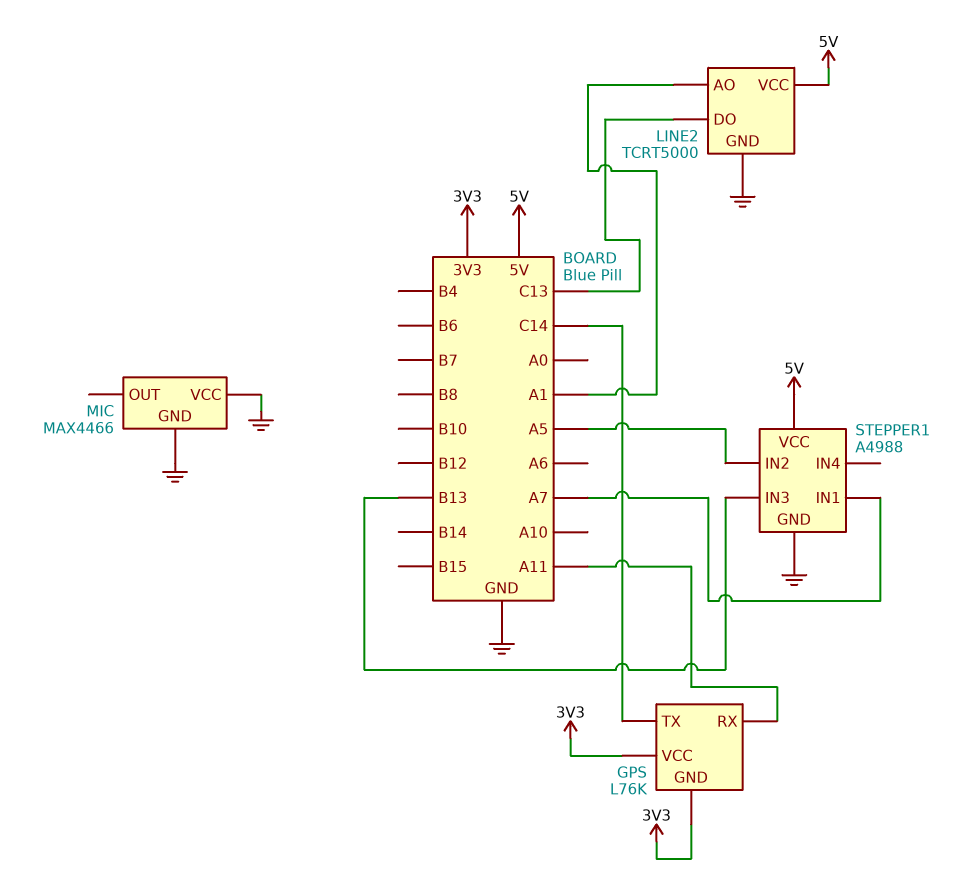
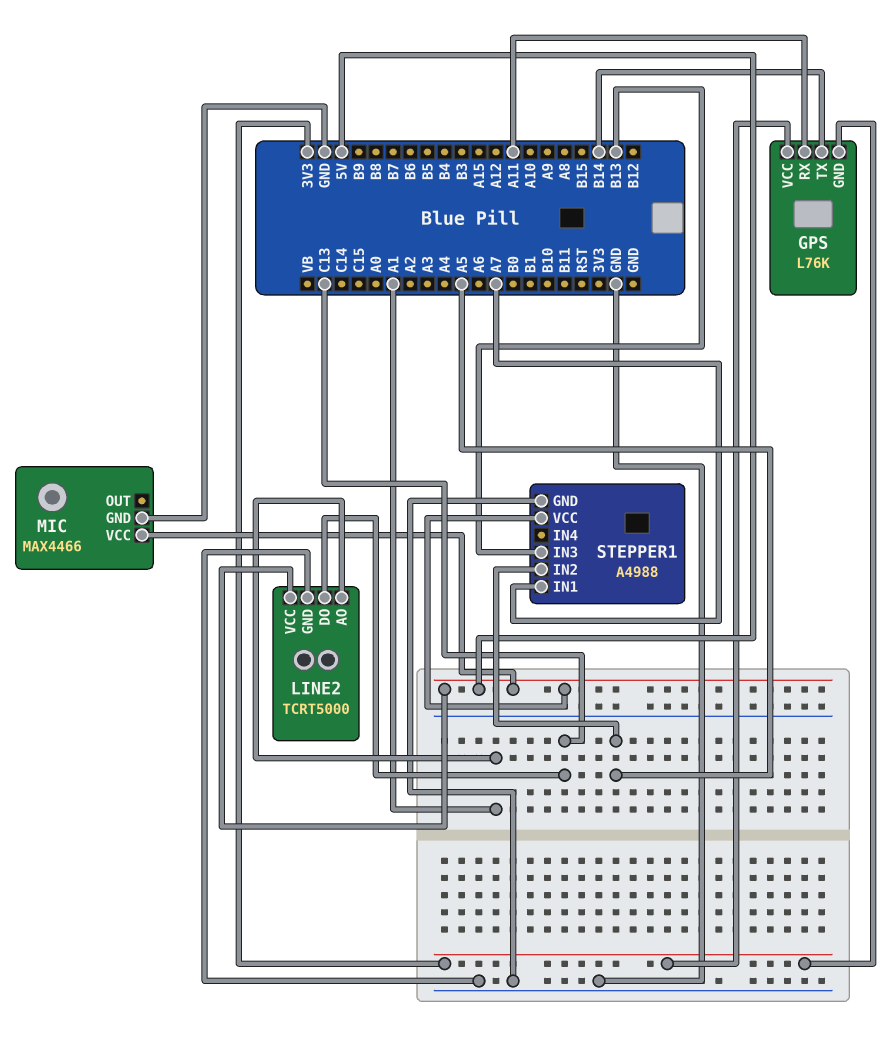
GPS pin TX: C14 -> B14
MIC pin VCC: GND -> 5V

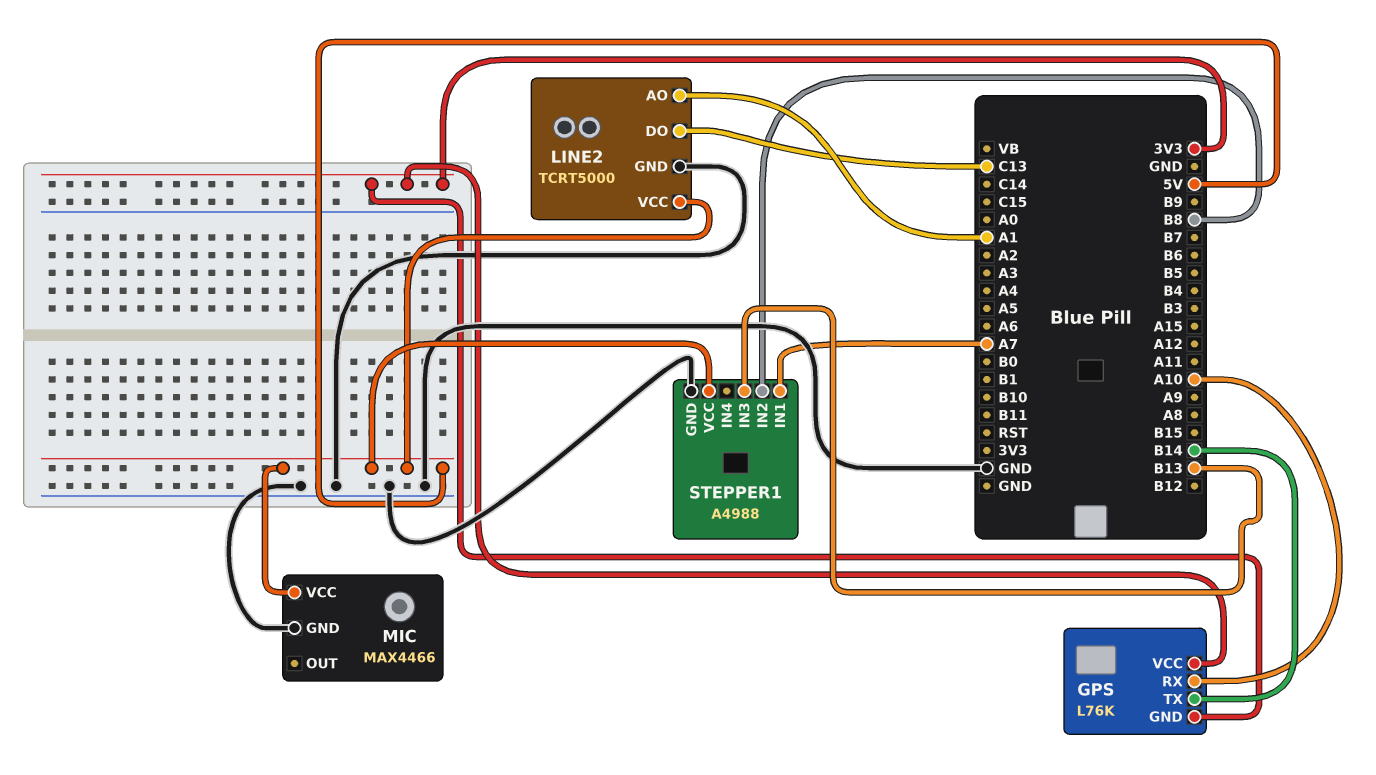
GPS pin RX: A11 -> A10
STEPPER1 pin IN2: A5 -> B8

